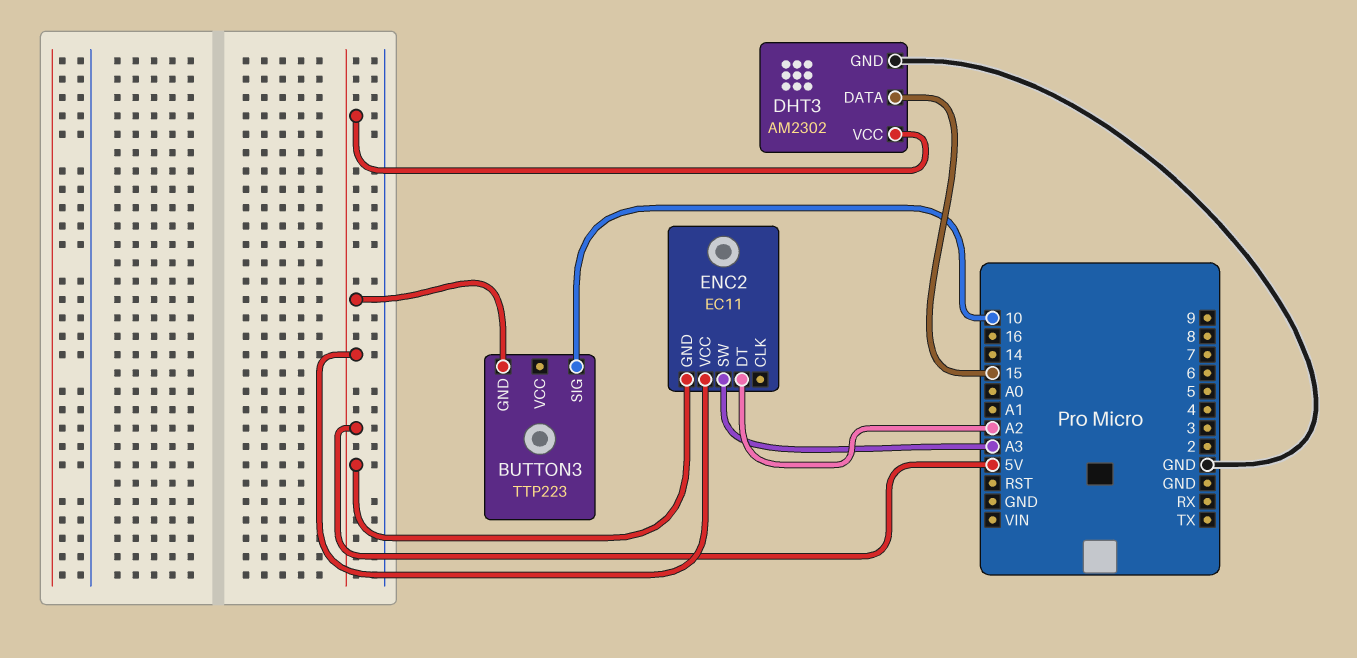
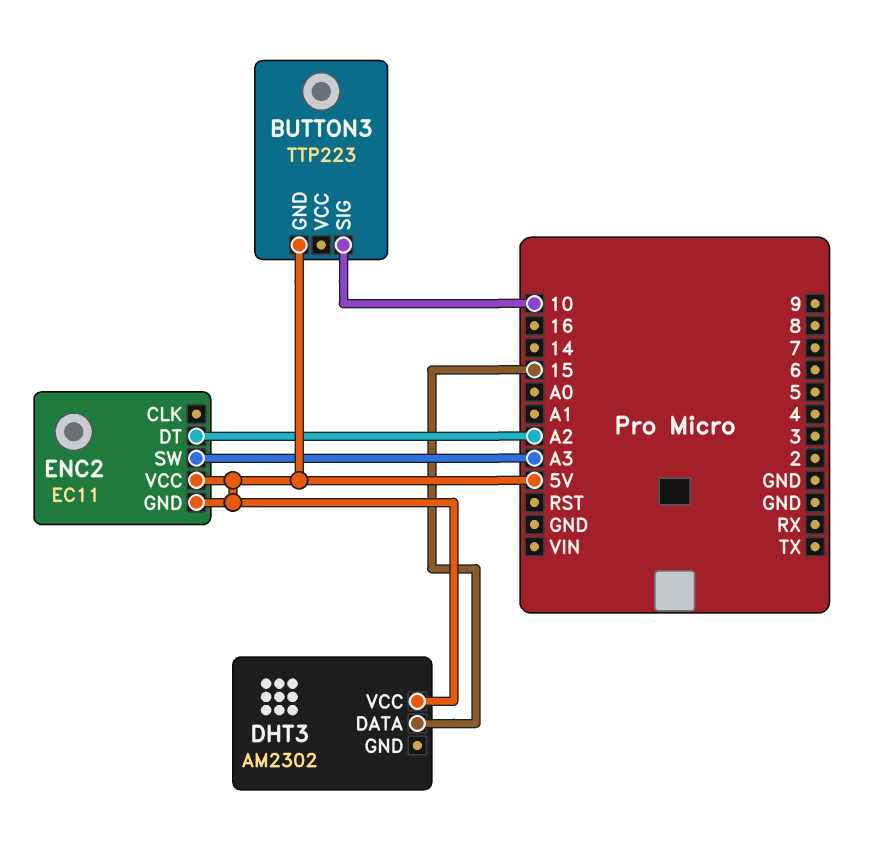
DHT3 pin GND: GND -> none

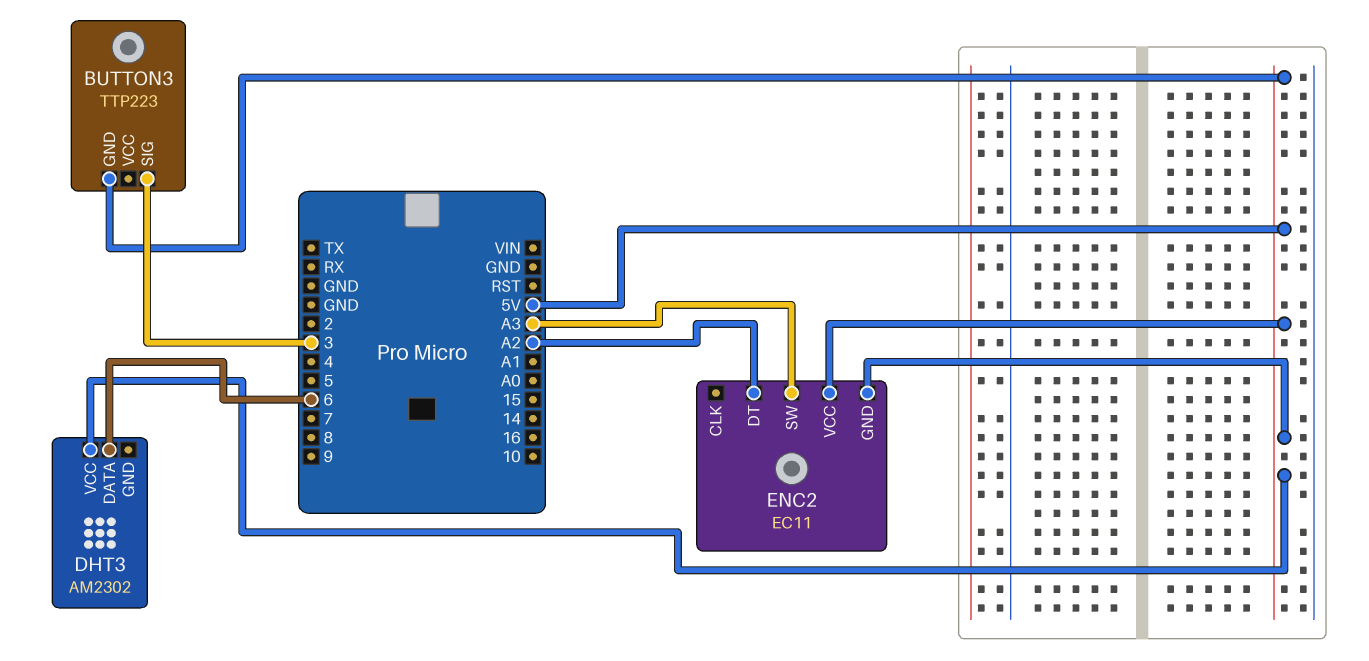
BUTTON3 pin SIG: 10 -> 3
DHT3 pin DATA: 15 -> 6

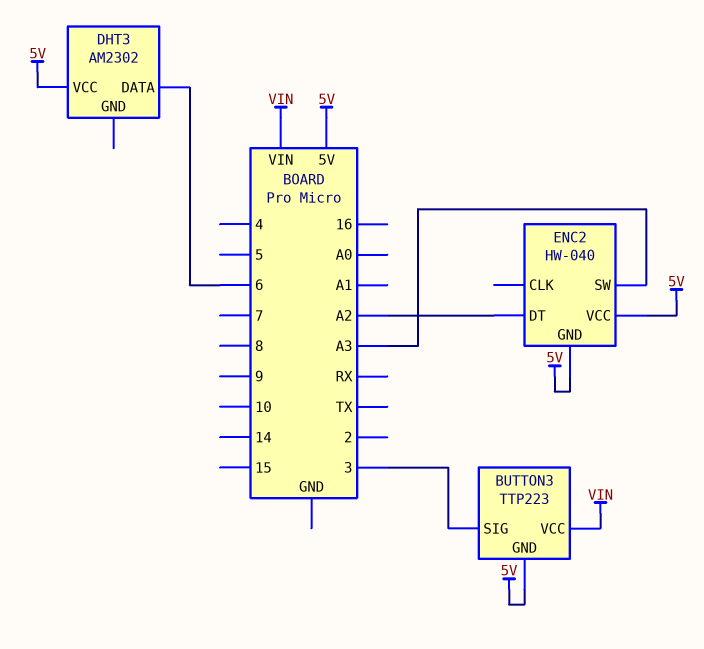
BUTTON3 pin VCC: none -> VIN
ENC2: EC11 -> HW-040

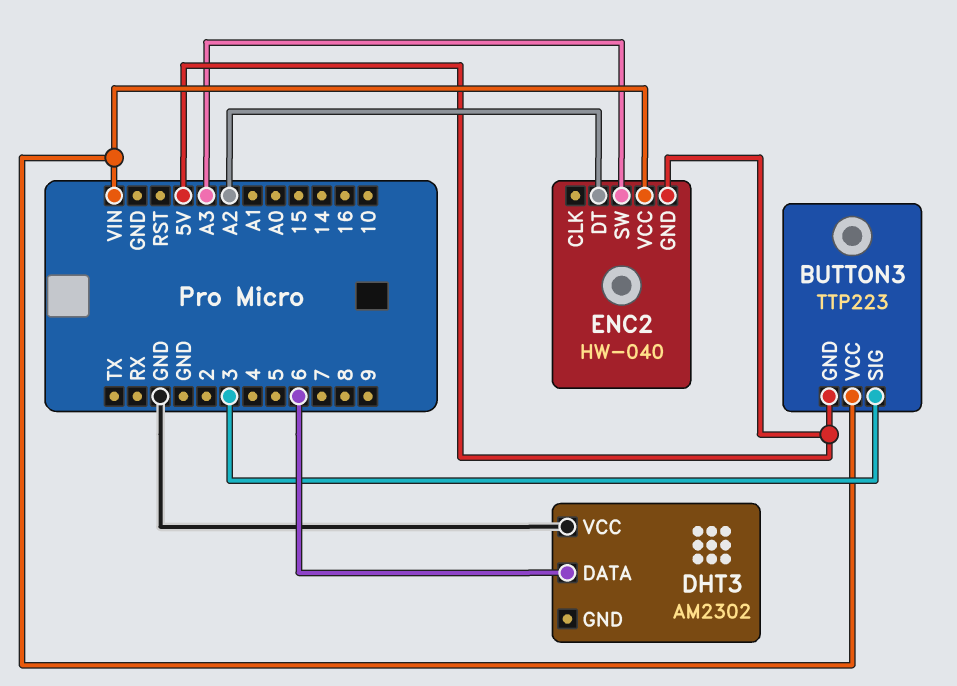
DHT3 pin VCC: 5V -> GND
ENC2 pin VCC: 5V -> VIN

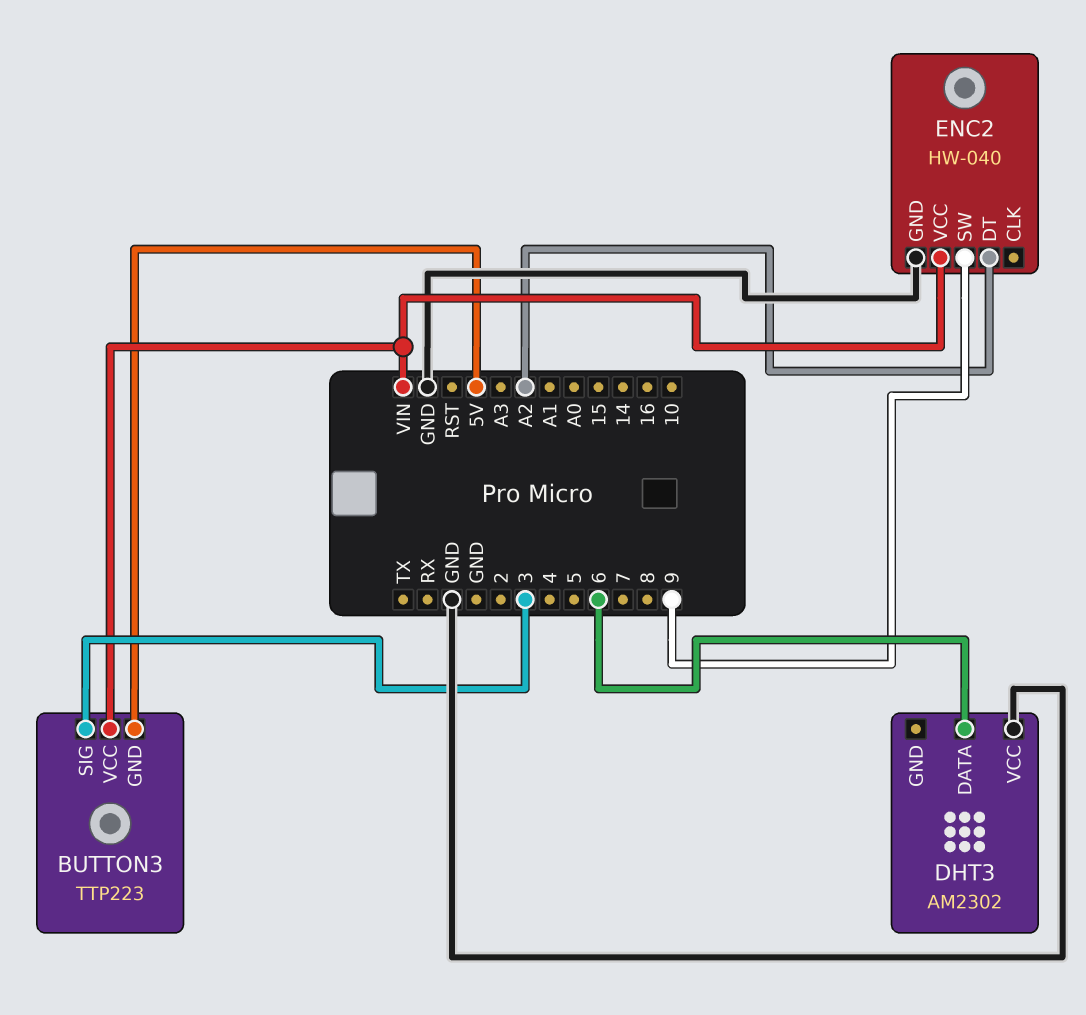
ENC2 pin GND: 5V -> GND
ENC2 pin SW: A3 -> 9

